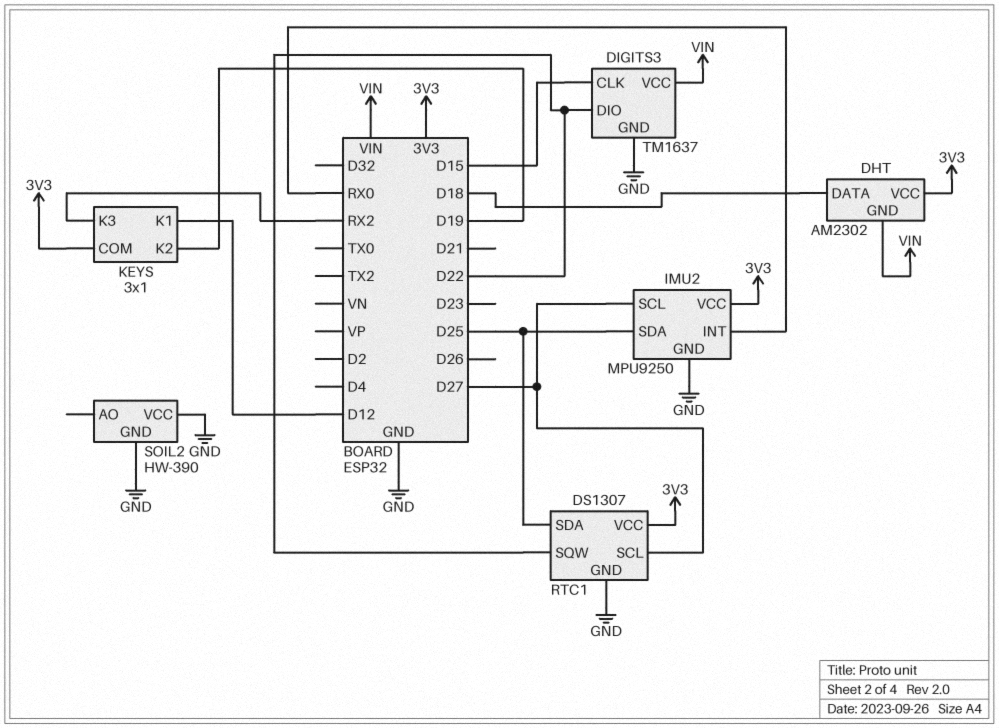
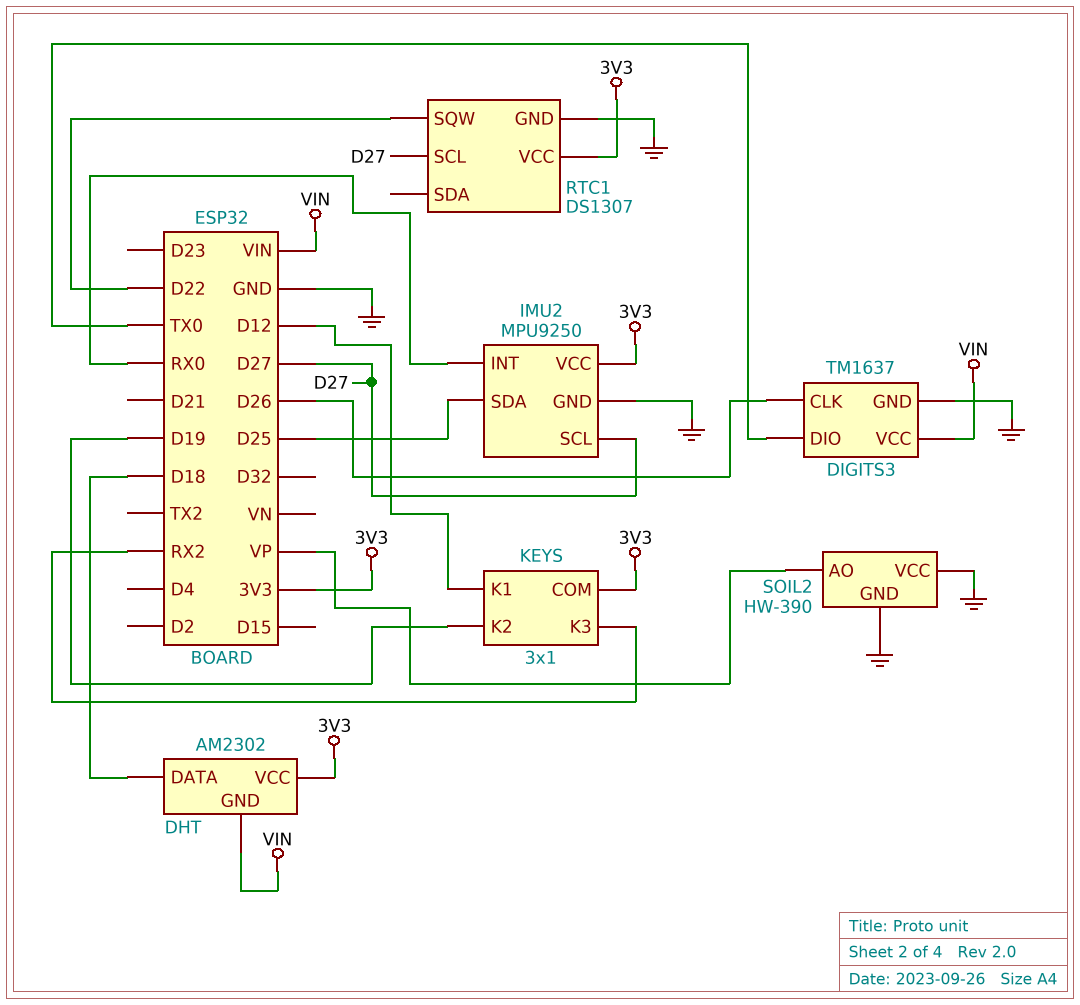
DIGITS3 pin CLK: D15 -> D26
DIGITS3 pin DIO: D22 -> TX0
RTC1 pin SDA: D25 -> none
SOIL2 pin AO: none -> VP

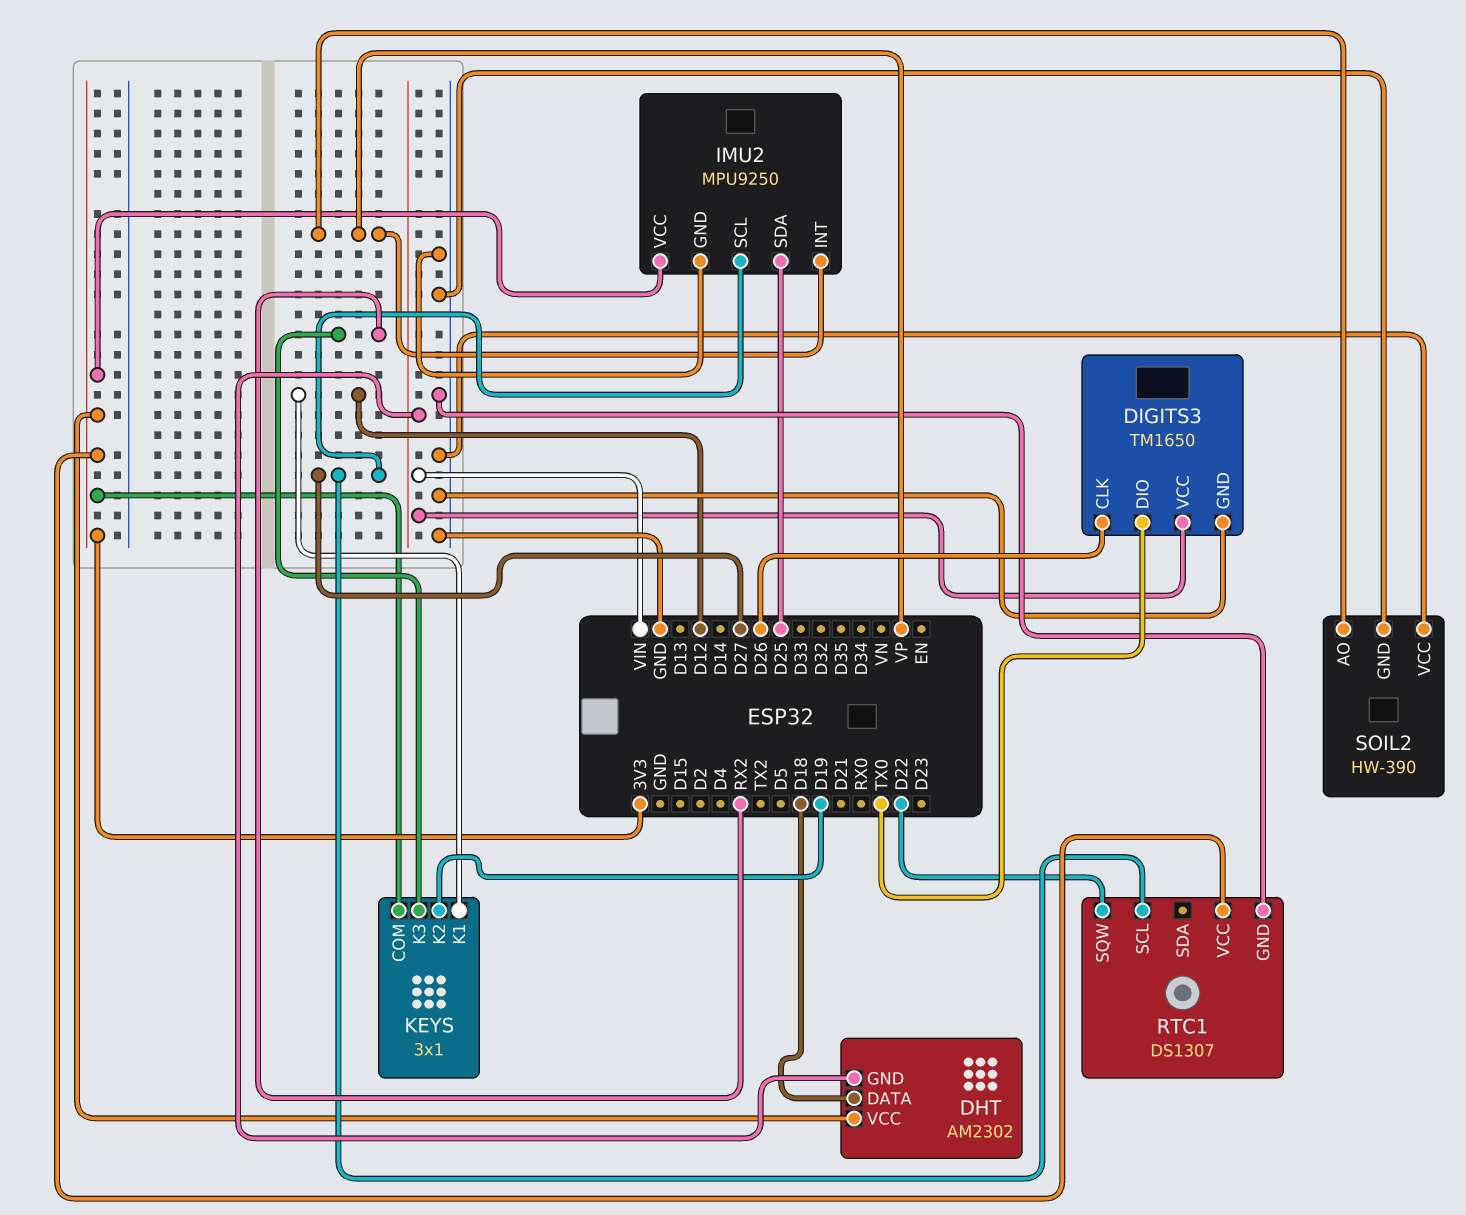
DIGITS3: TM1637 -> TM1650
IMU2 pin INT: RX0 -> VP

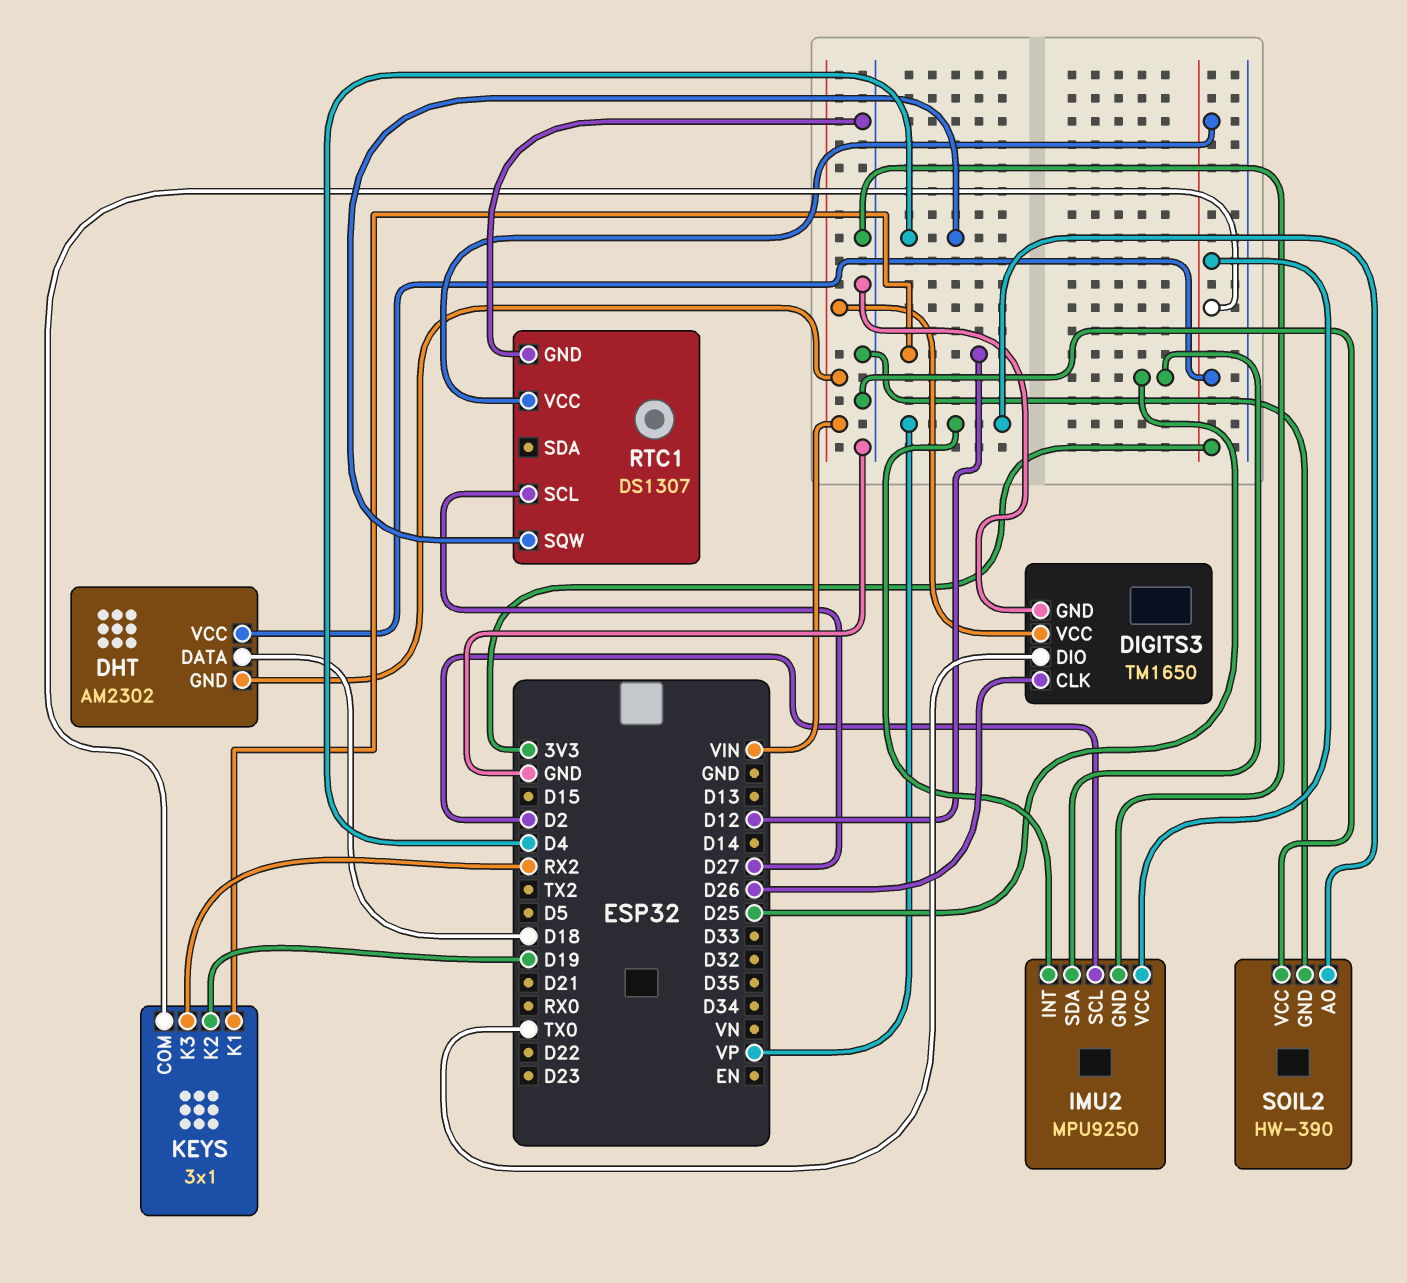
IMU2 pin SCL: D27 -> D2
RTC1 pin SQW: D22 -> D4

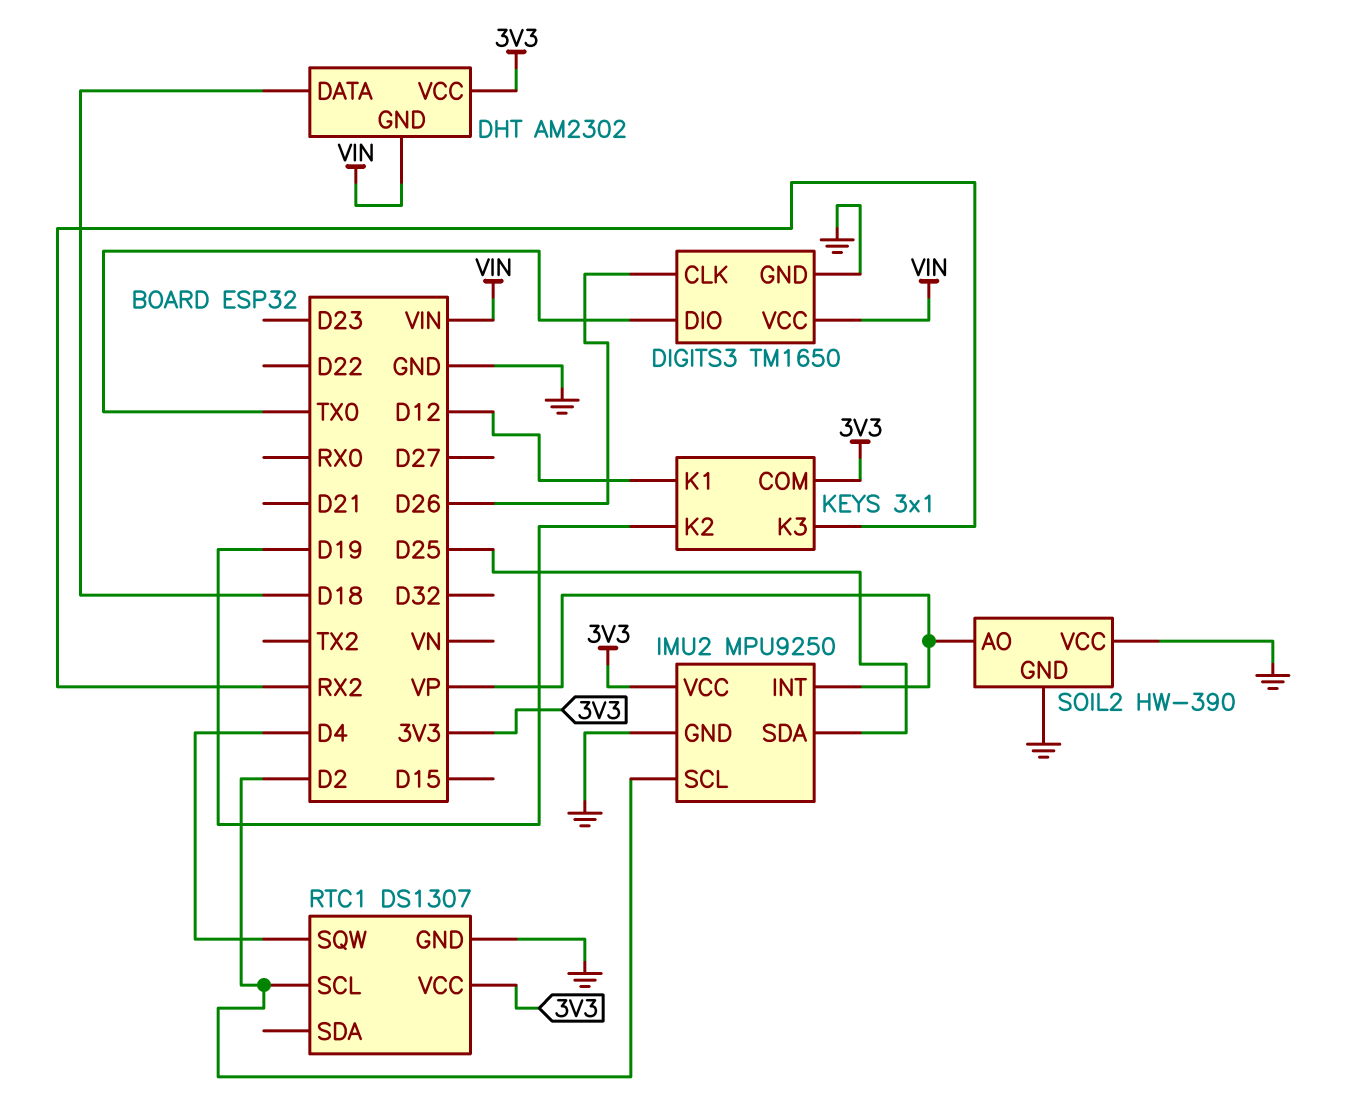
RTC1 pin SCL: D27 -> D2

